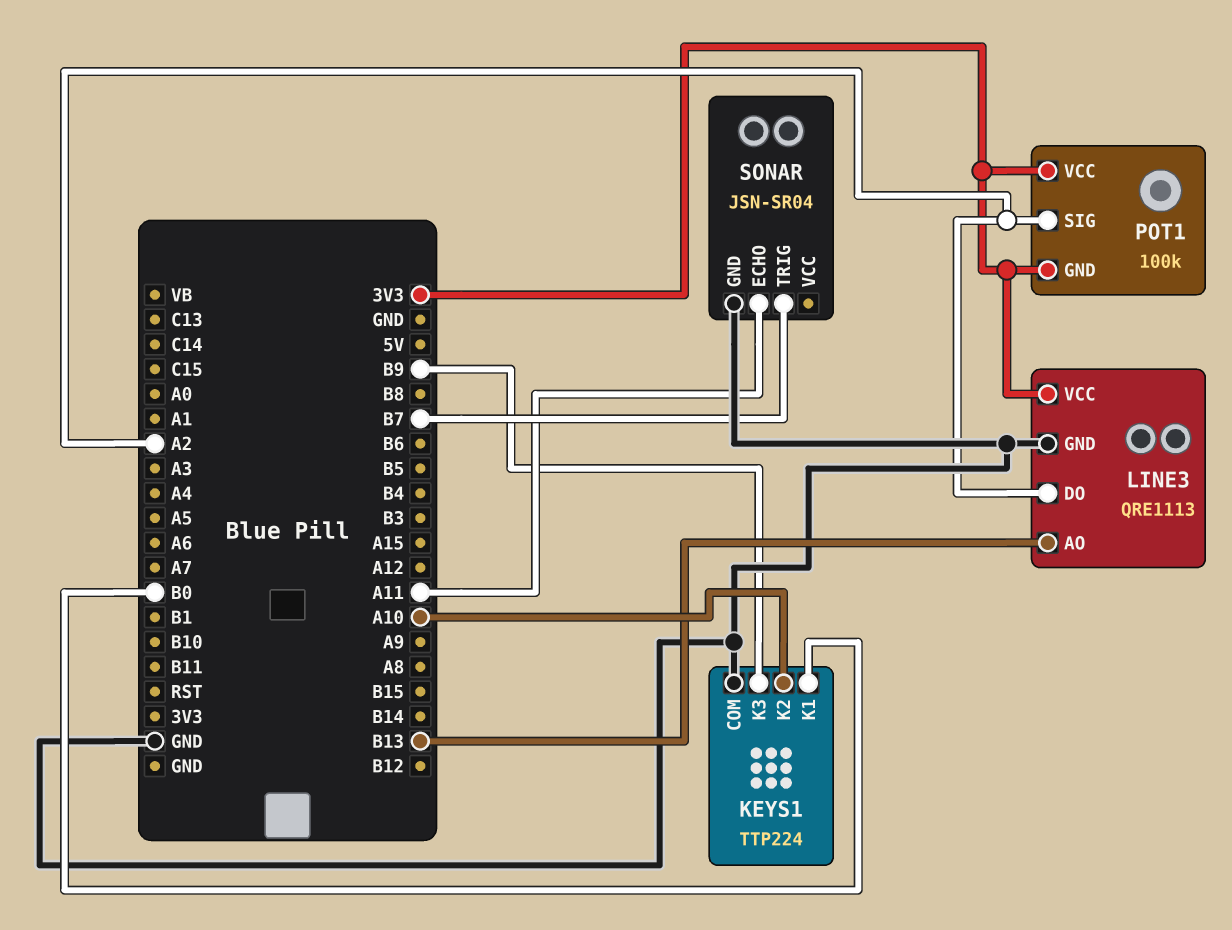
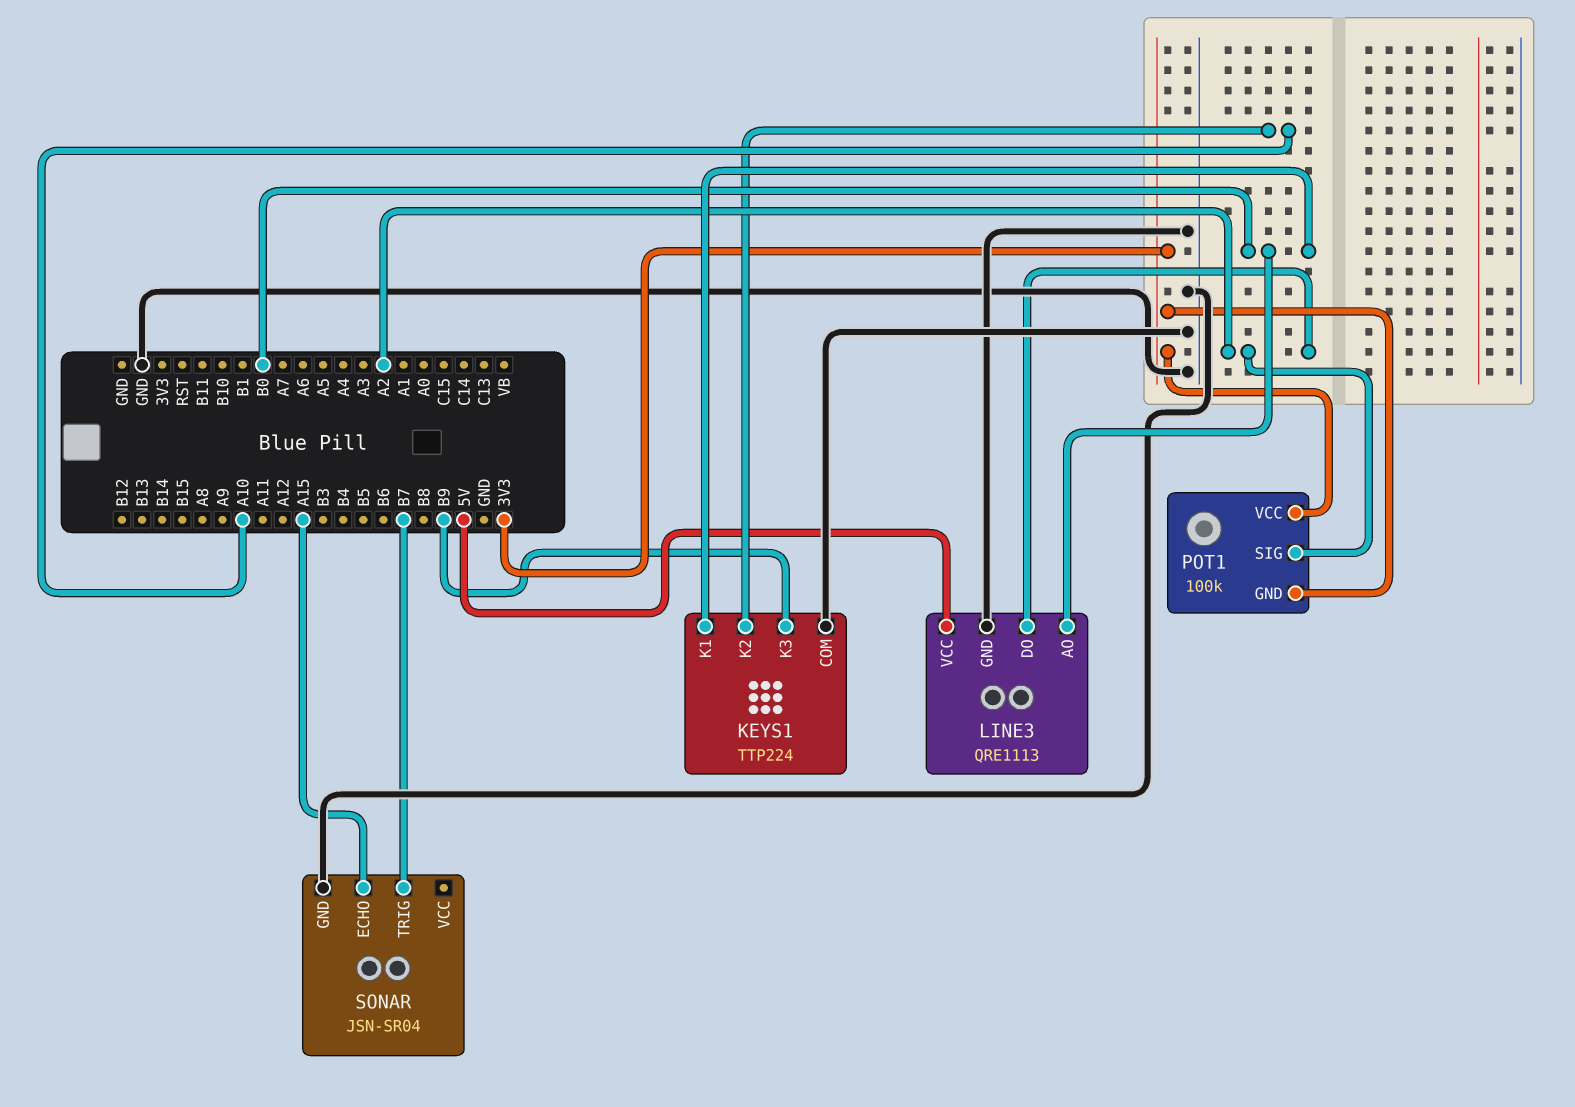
LINE3 pin AO: B13 -> B0
LINE3 pin VCC: 3V3 -> 5V
SONAR pin ECHO: A11 -> A15

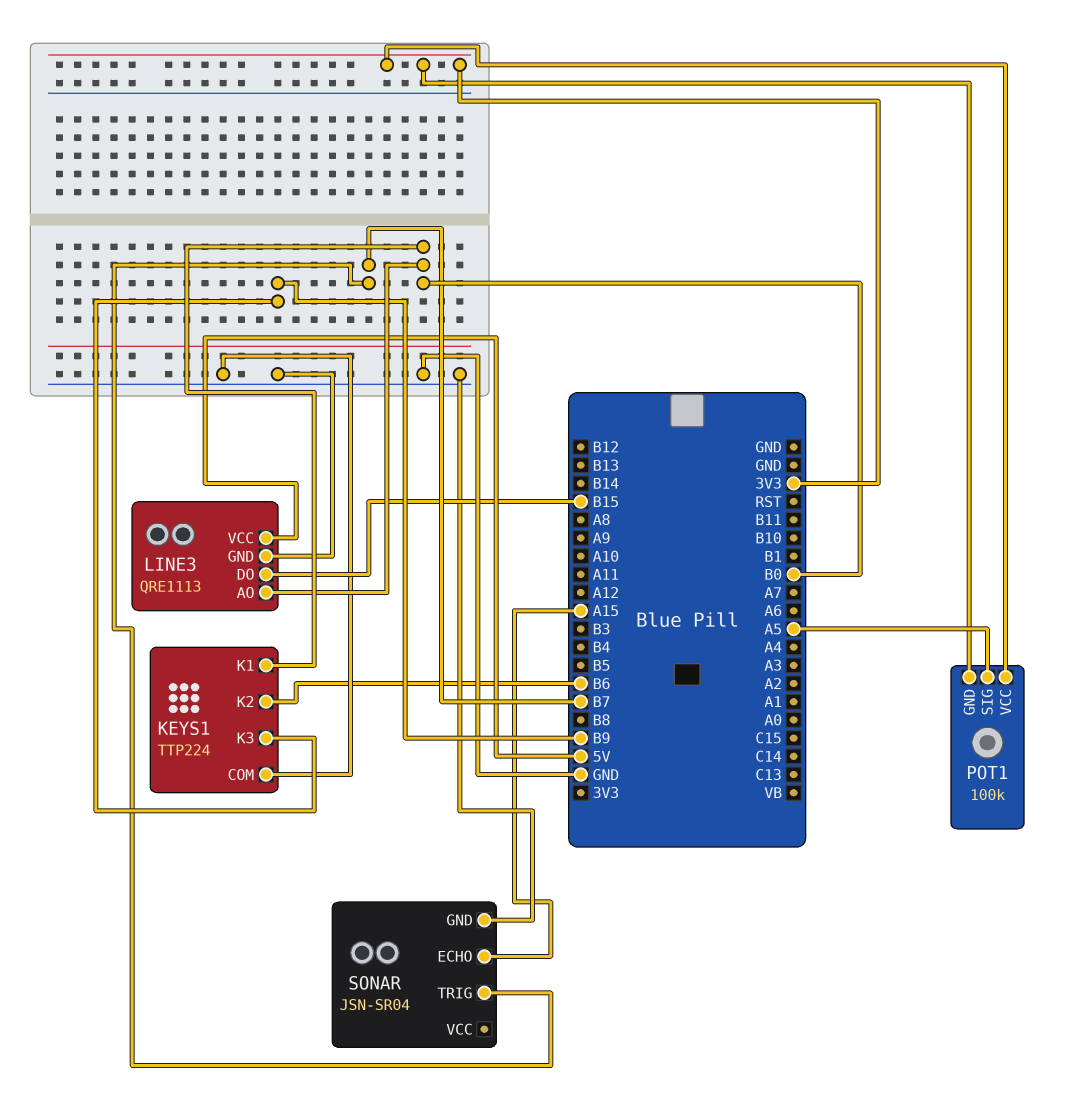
KEYS1 pin K2: A10 -> B6
LINE3 pin DO: A2 -> B15
POT1 pin SIG: A2 -> A5

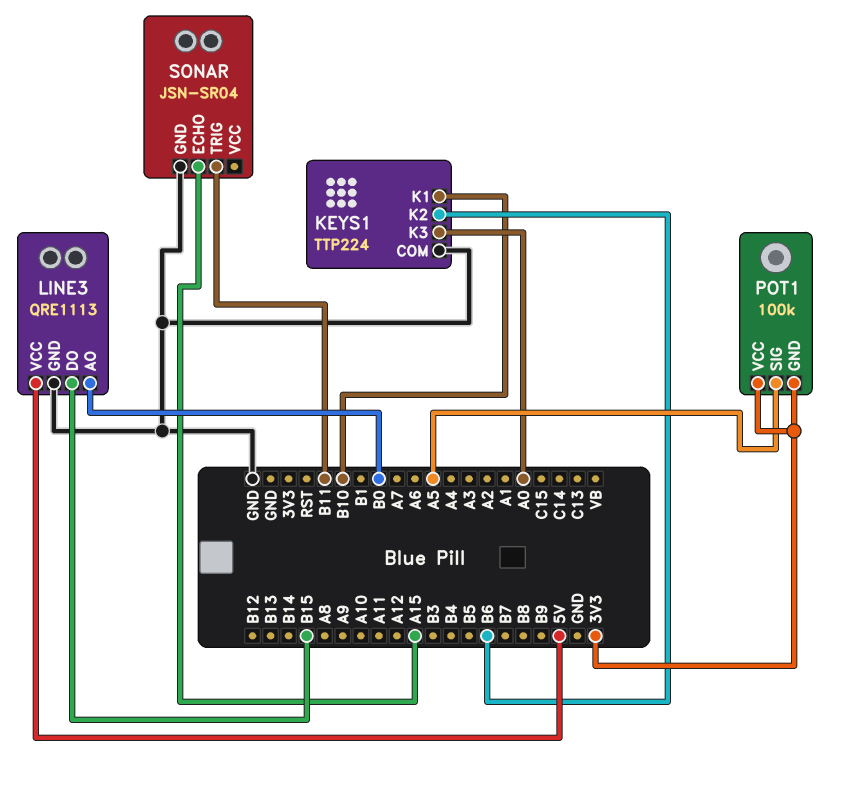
KEYS1 pin K1: B0 -> B10
KEYS1 pin K3: B9 -> A0
SONAR pin TRIG: B7 -> B11

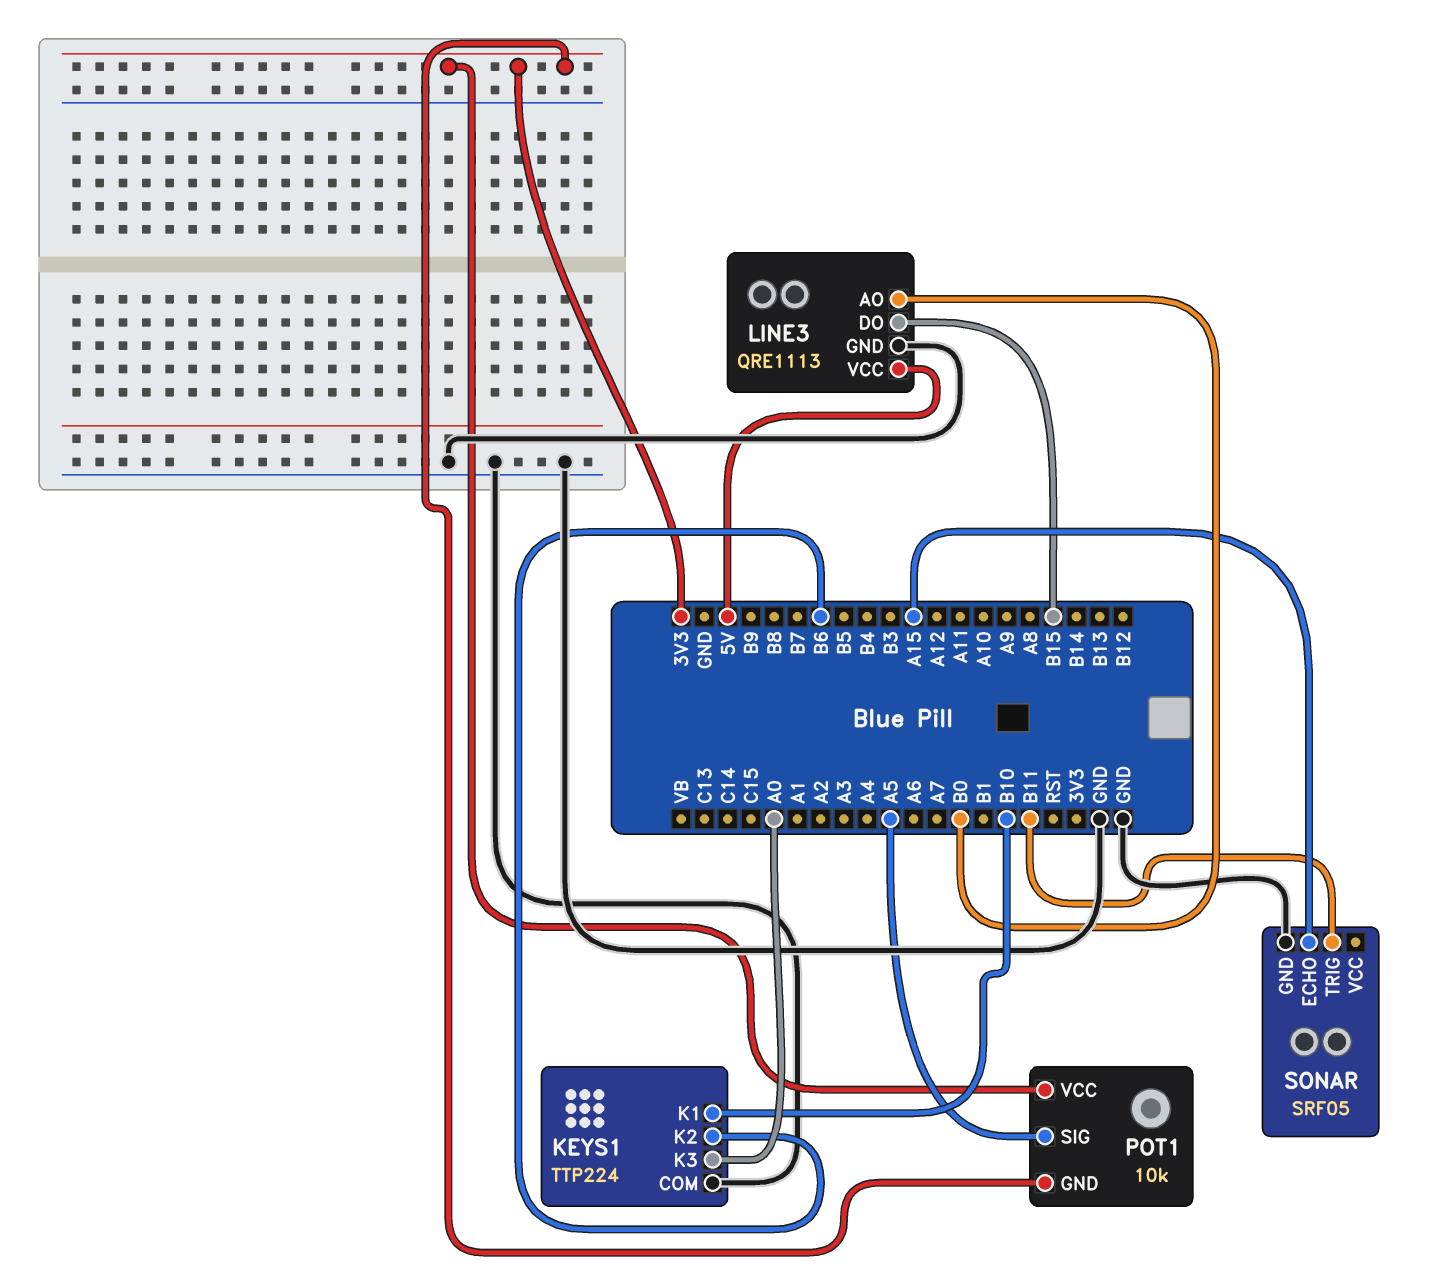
POT1: 100k -> 10k
SONAR: JSN-SR04 -> SRF05

